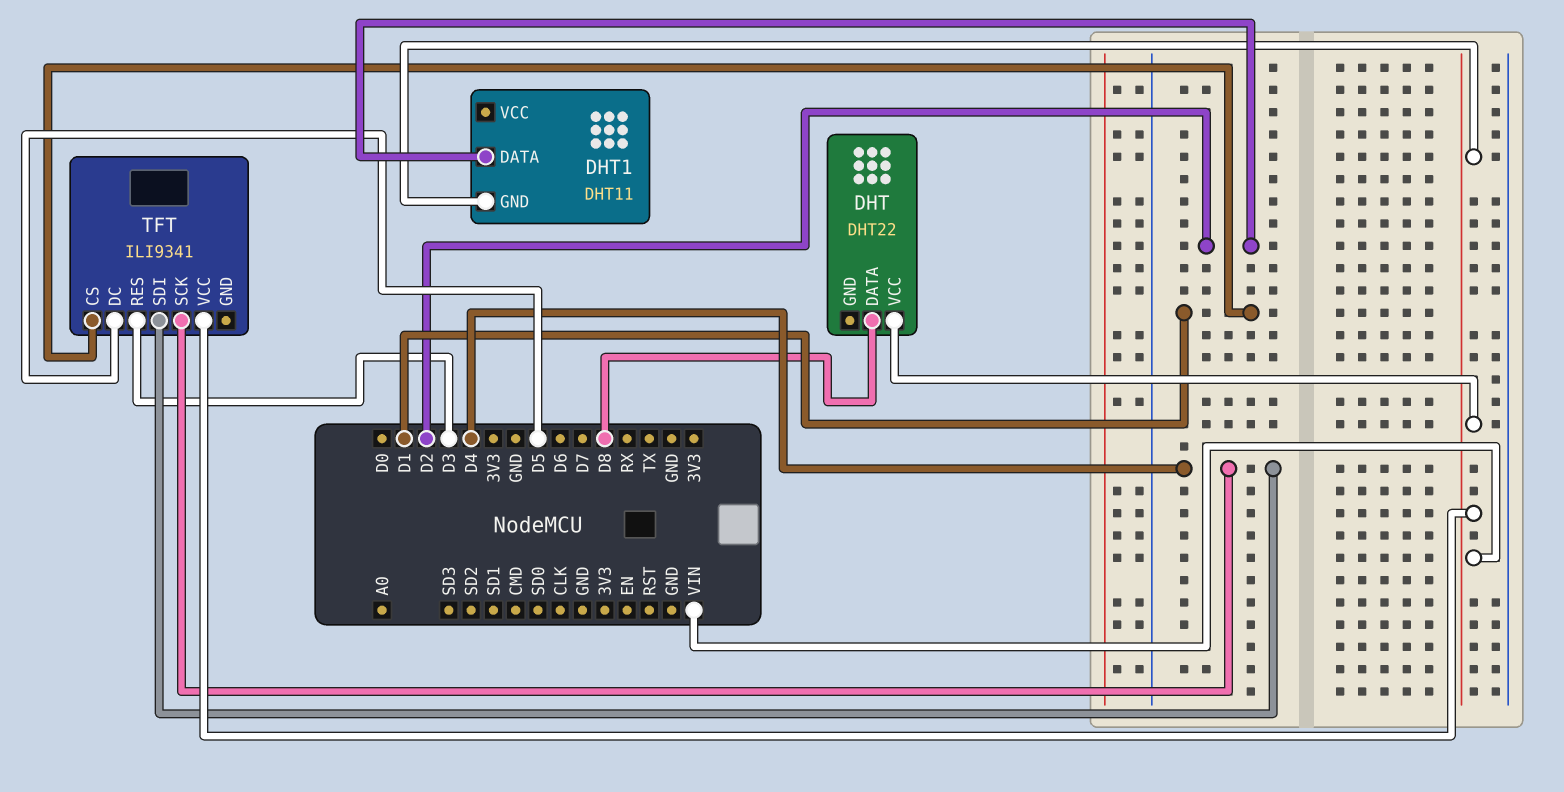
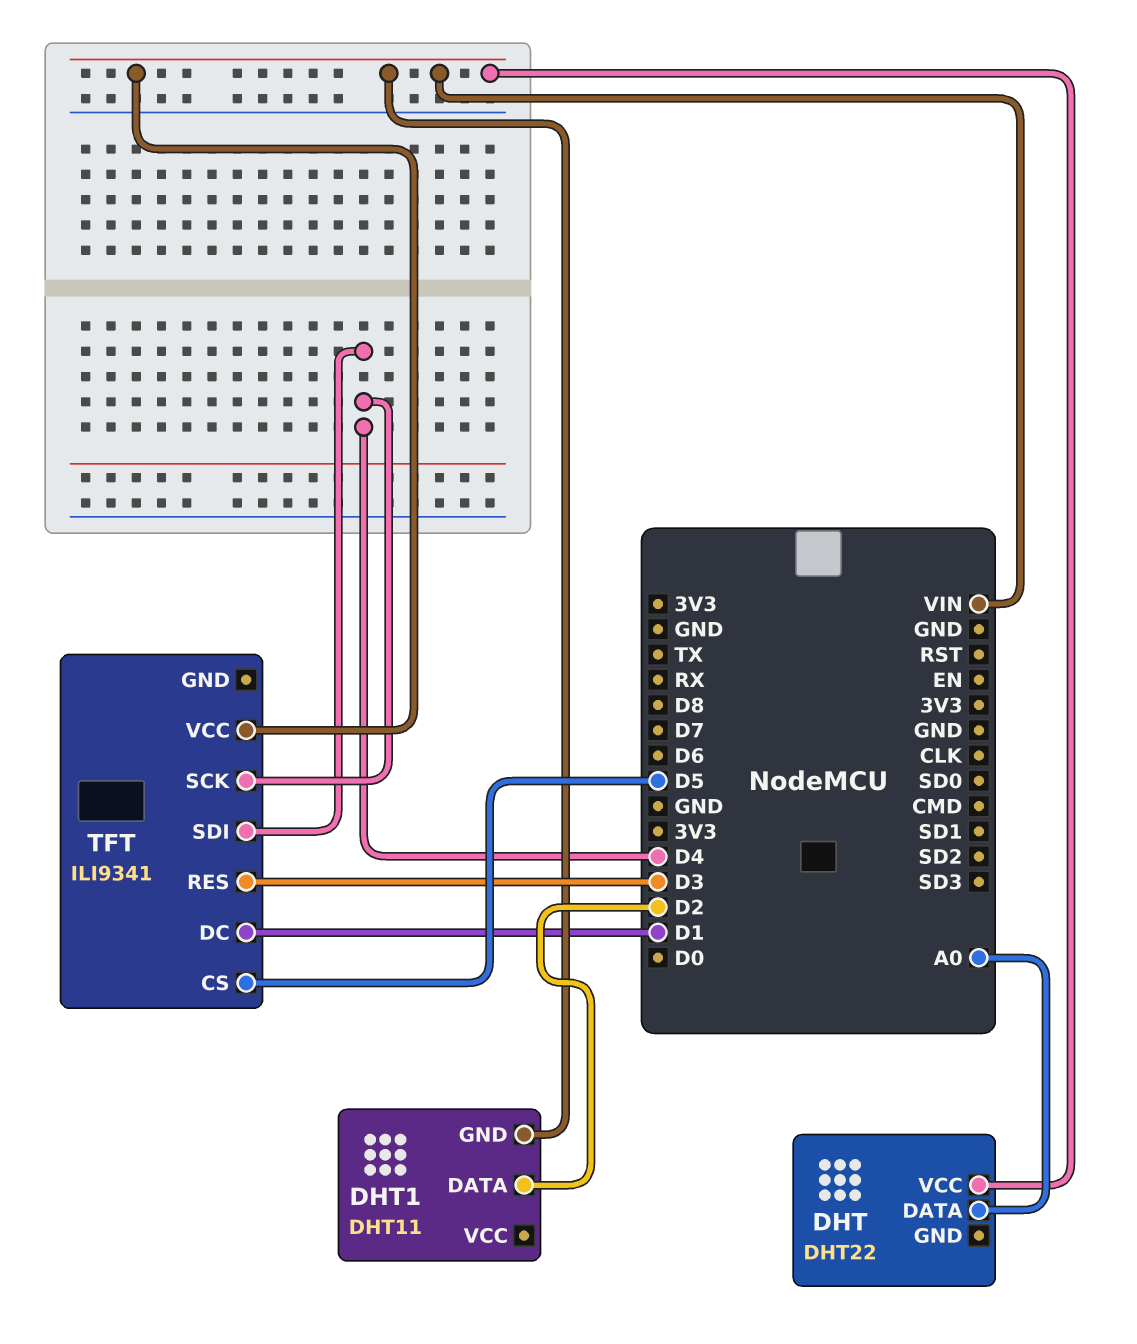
DHT pin DATA: D8 -> A0
TFT pin CS: D1 -> D5
TFT pin DC: D5 -> D1

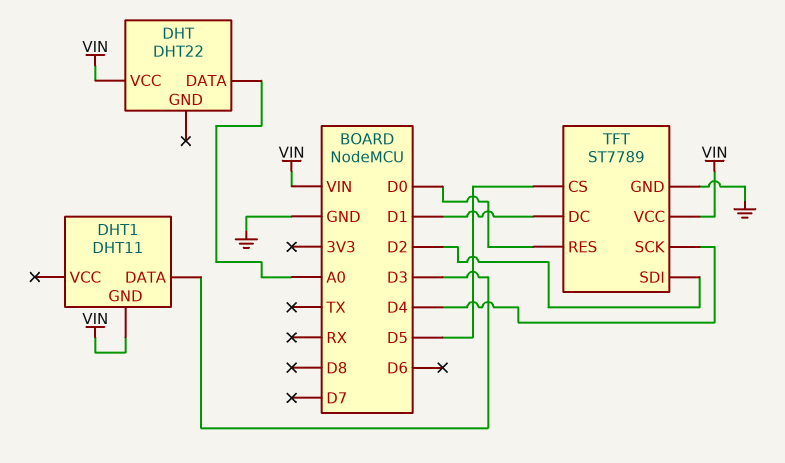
DHT1 pin DATA: D2 -> D3
TFT: ILI9341 -> ST7789
TFT pin GND: none -> GND
TFT pin RES: D3 -> D0
TFT pin SDI: D4 -> D2

